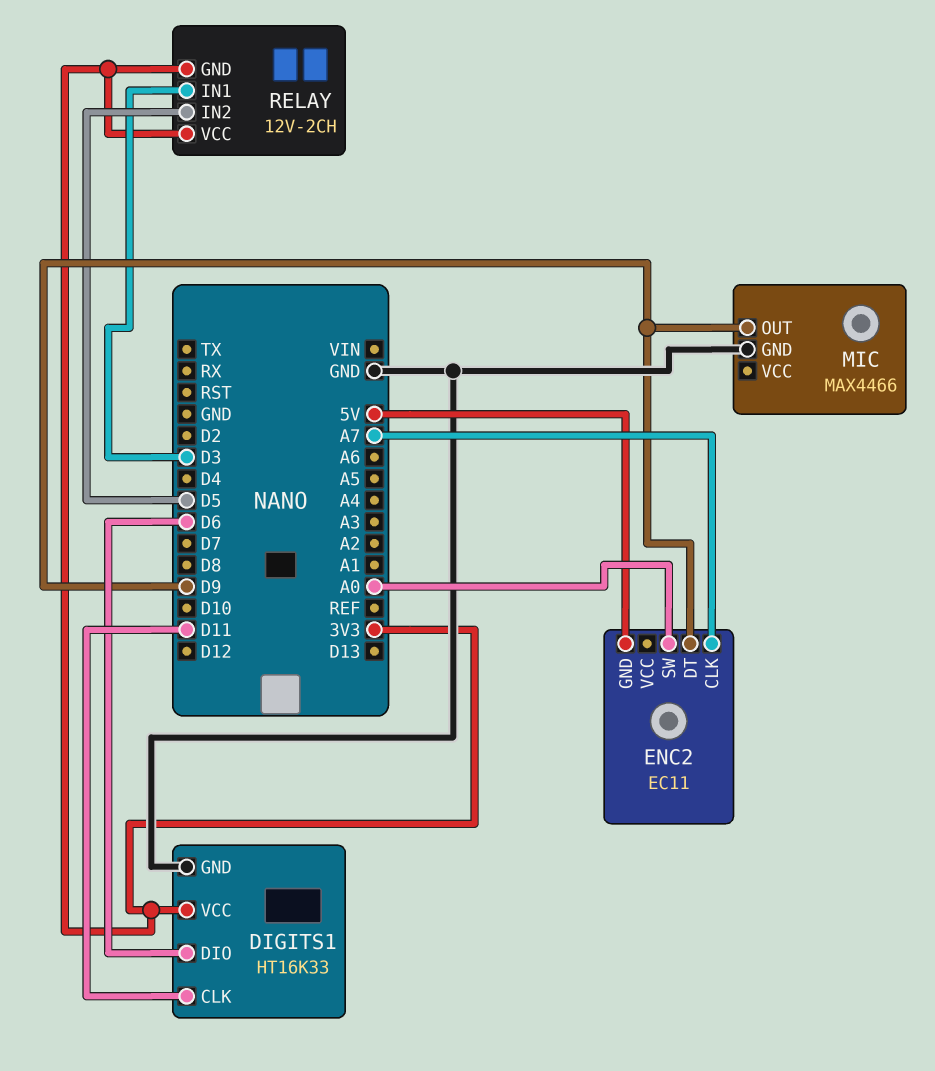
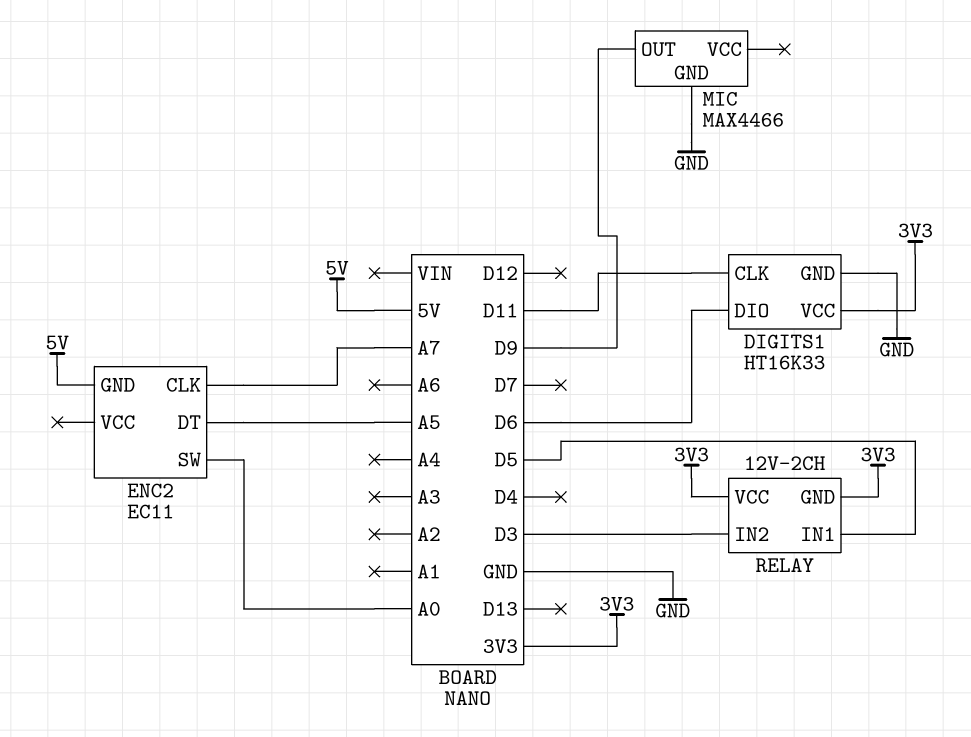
ENC2 pin DT: D9 -> A5
RELAY pin IN1: D3 -> D5
RELAY pin IN2: D5 -> D3

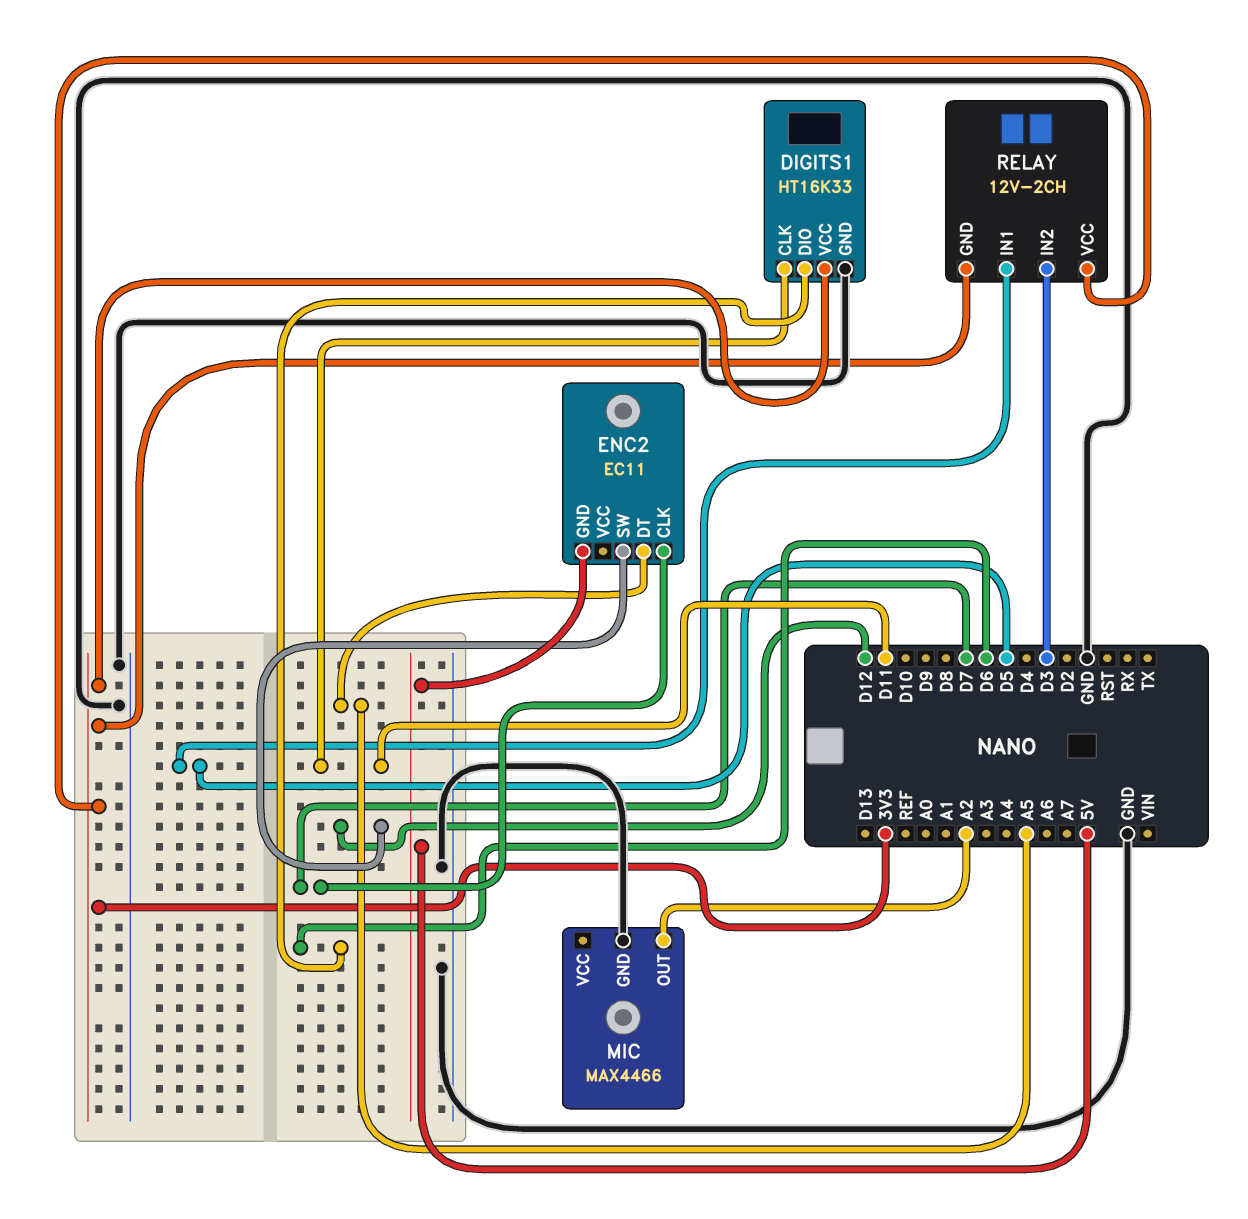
ENC2 pin CLK: A7 -> D7
ENC2 pin SW: A0 -> D12
MIC pin OUT: D9 -> A2

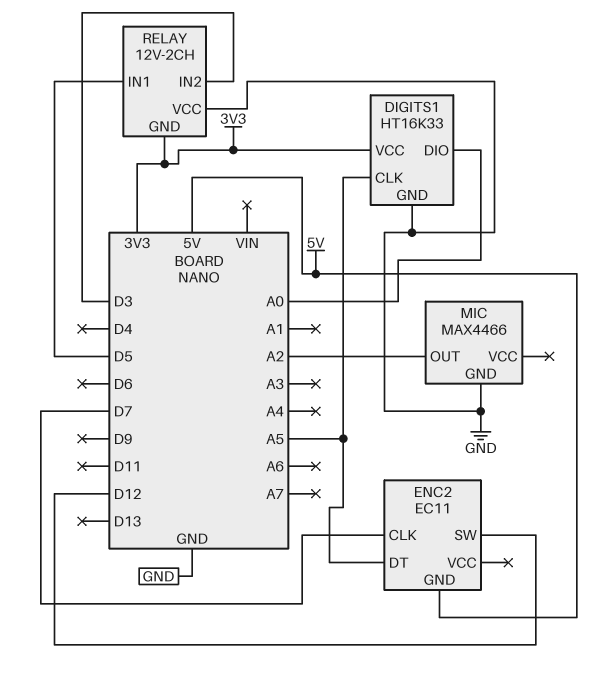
DIGITS1 pin CLK: D11 -> A5
DIGITS1 pin DIO: D6 -> A0
RELAY pin VCC: 3V3 -> GND

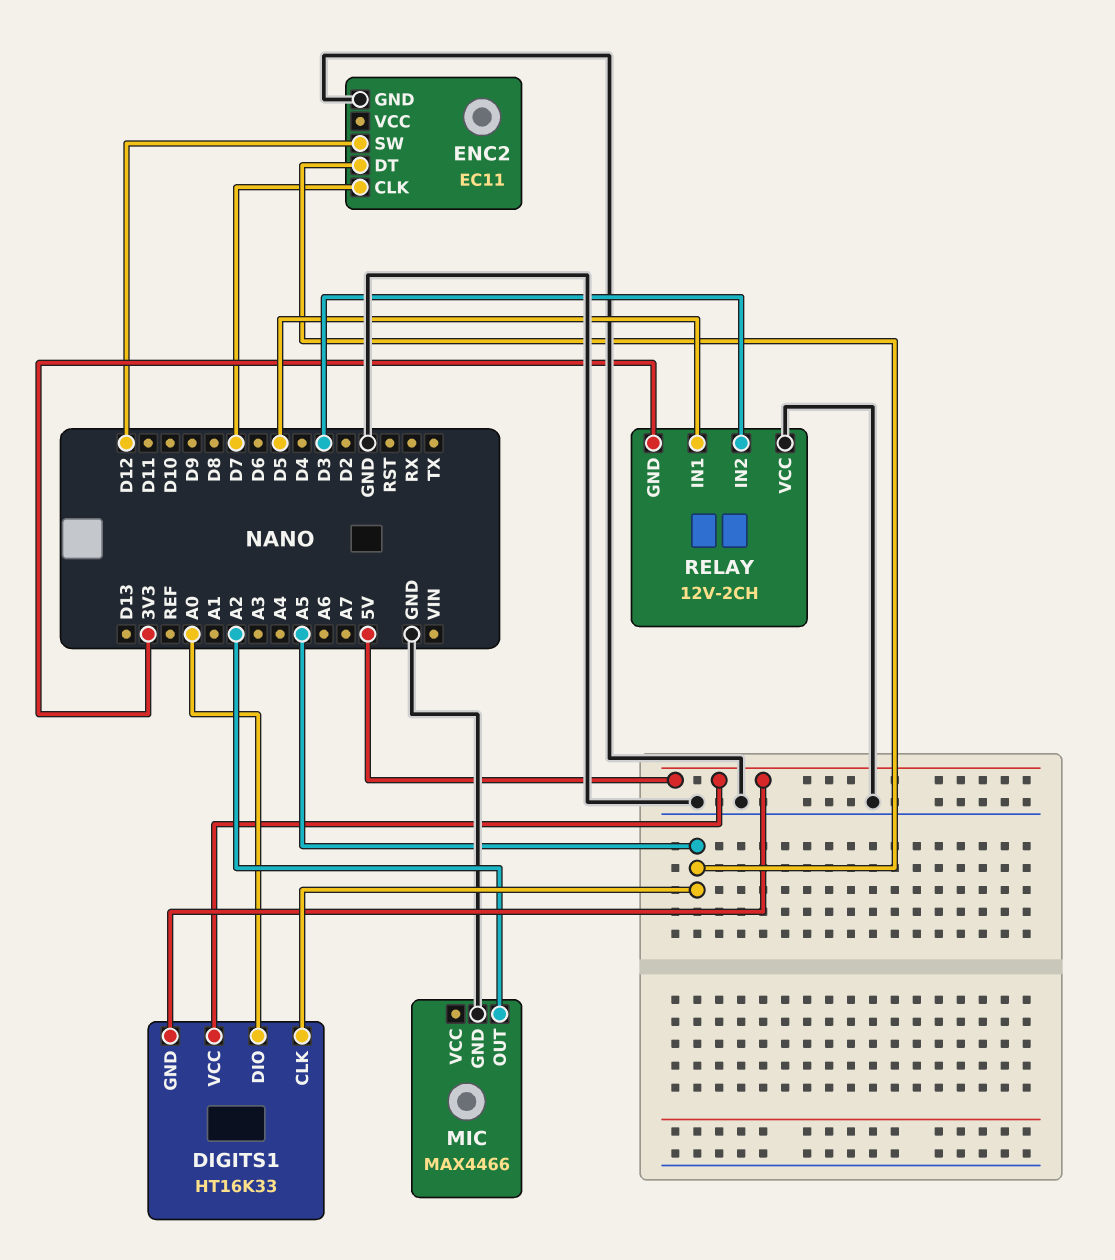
DIGITS1 pin GND: GND -> 5V
DIGITS1 pin VCC: 3V3 -> 5V
ENC2 pin GND: 5V -> GND

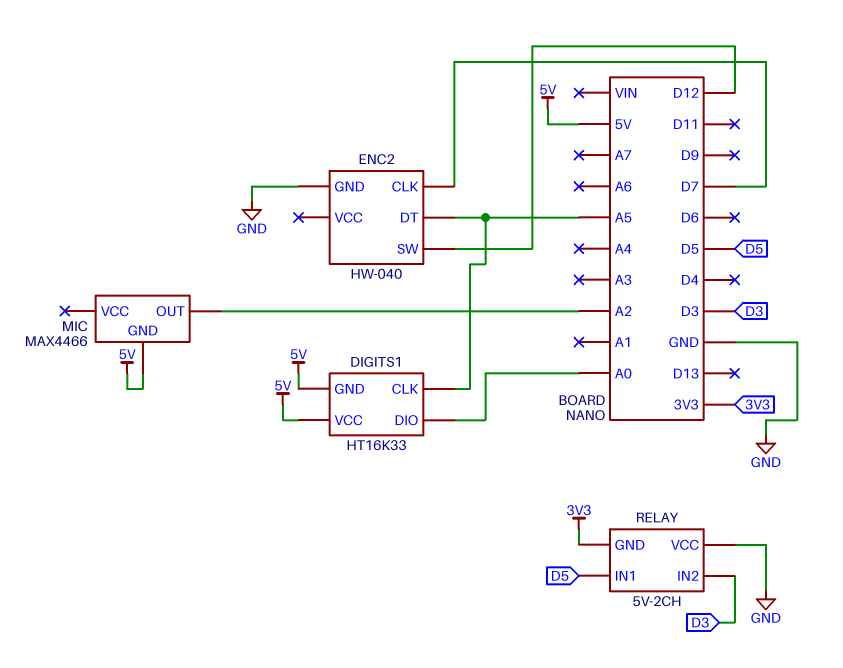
ENC2: EC11 -> HW-040
MIC pin GND: GND -> 5V
RELAY: 12V-2CH -> 5V-2CH

